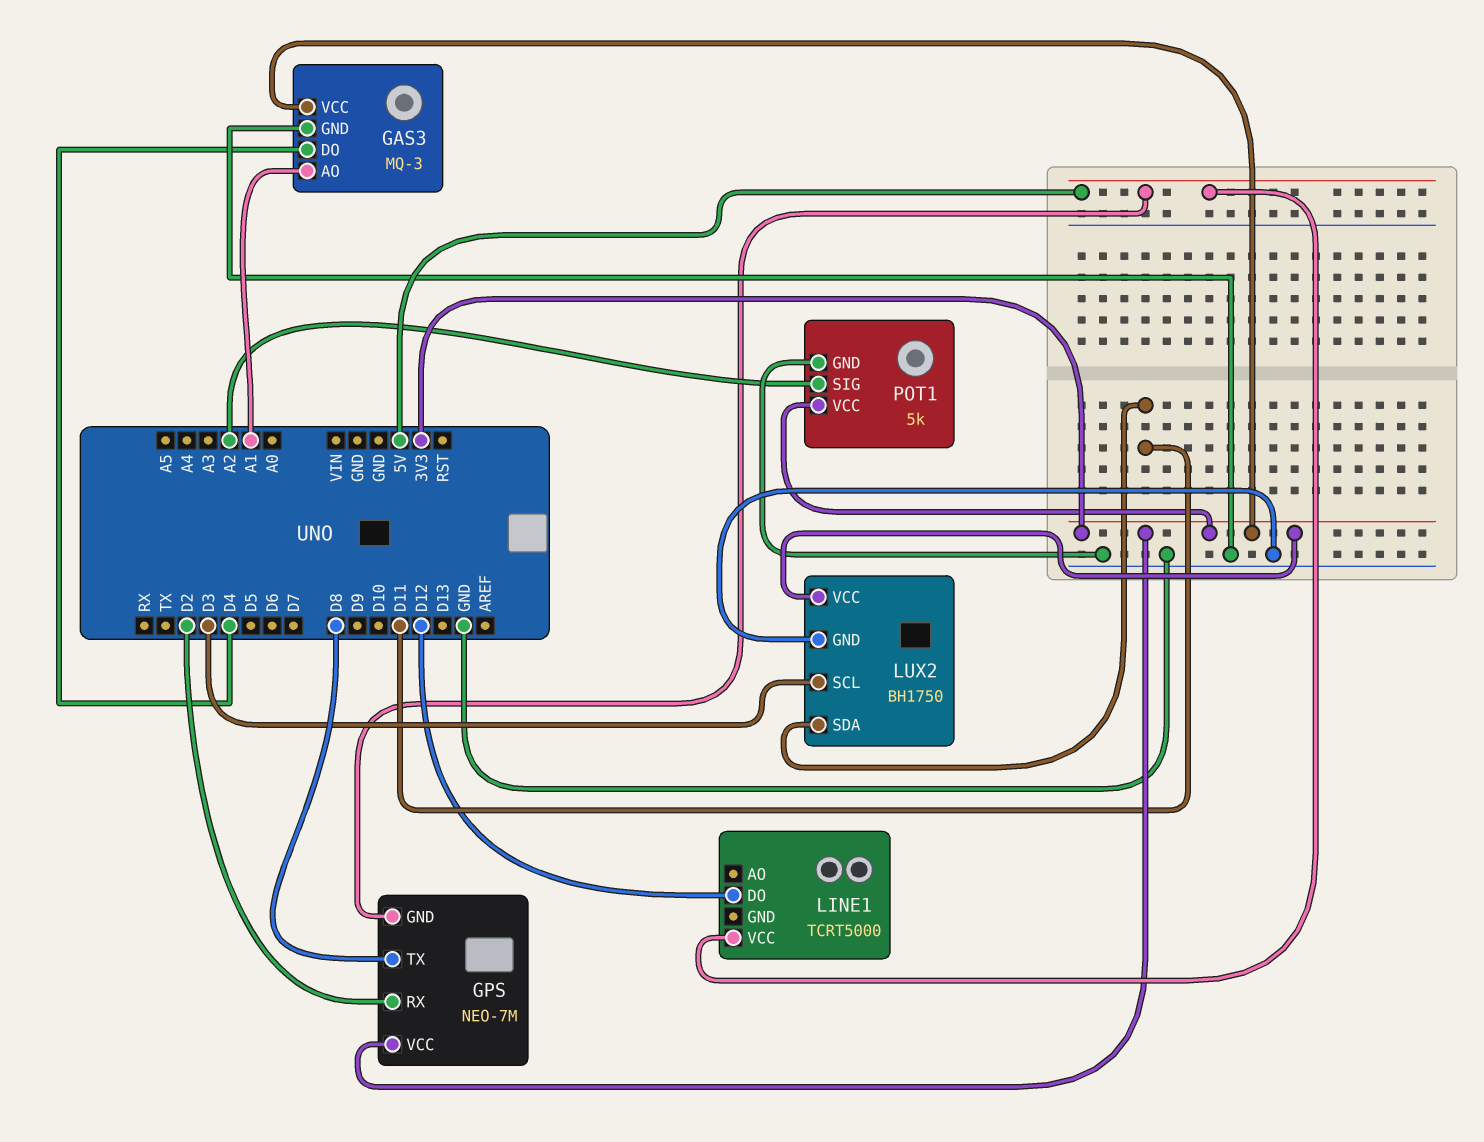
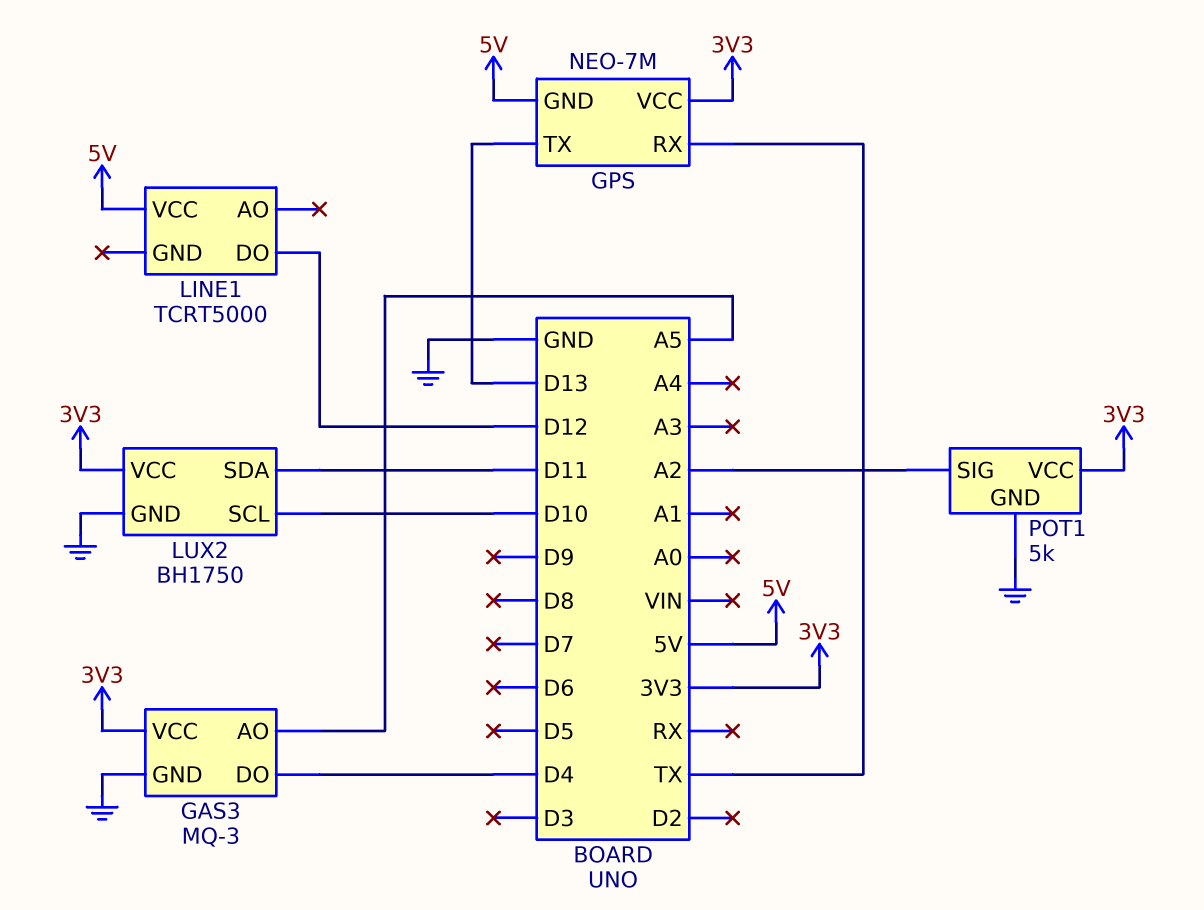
GAS3 pin AO: A1 -> A5
GPS pin RX: D2 -> TX
GPS pin TX: D8 -> D13
LUX2 pin SCL: D3 -> D10

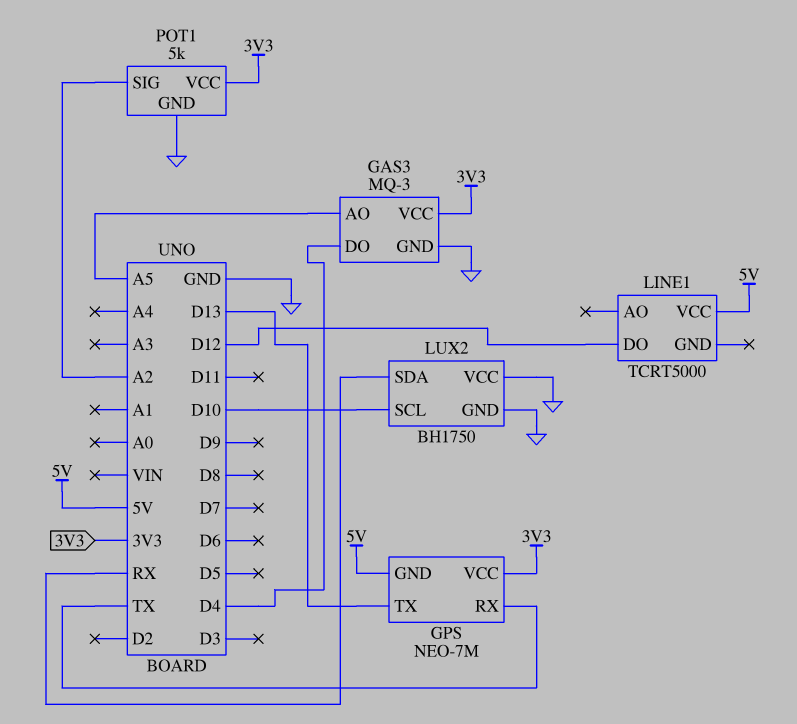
LUX2 pin SDA: D11 -> RX
LUX2 pin VCC: 3V3 -> GND

